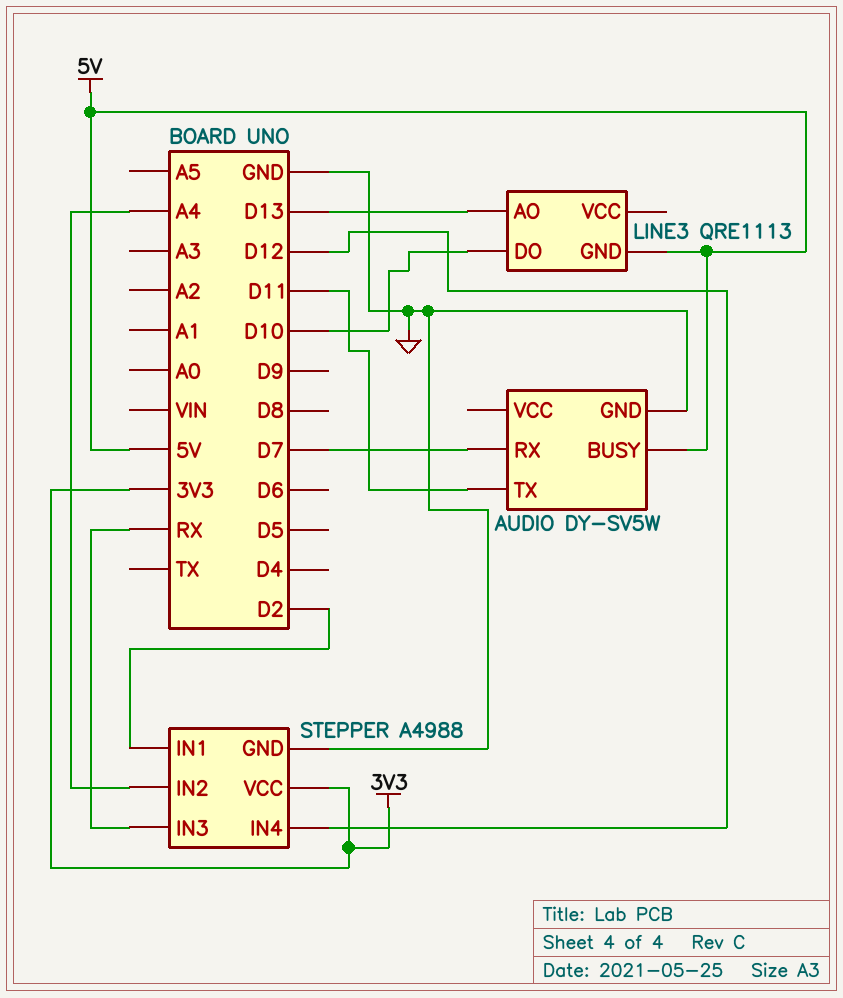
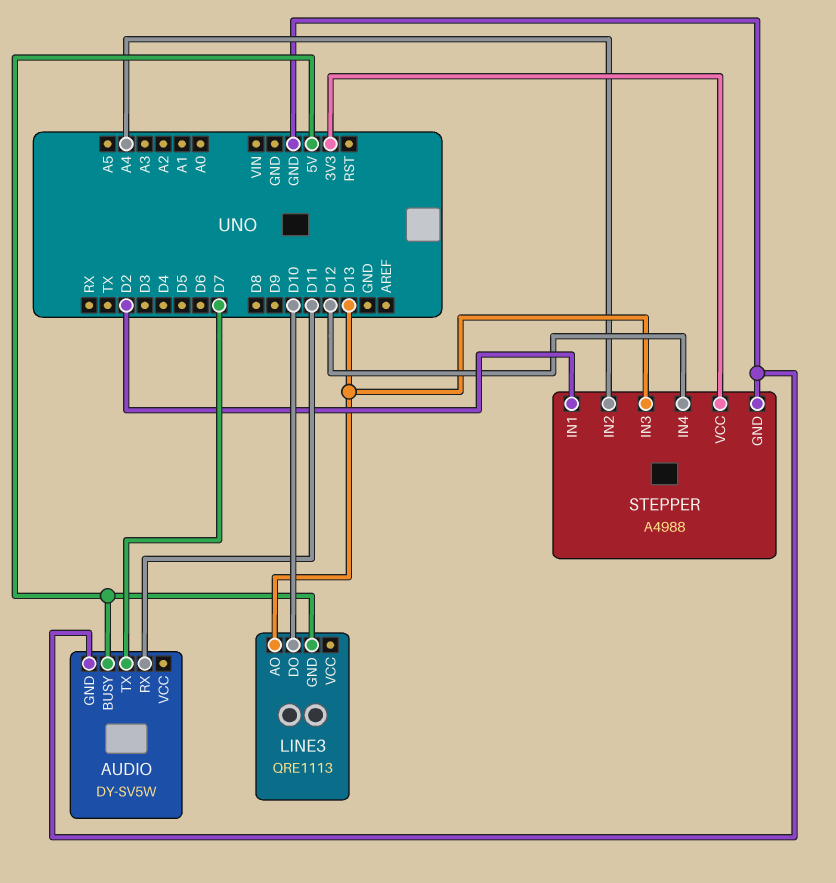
AUDIO pin RX: D7 -> D11
AUDIO pin TX: D11 -> D7
STEPPER pin IN3: RX -> D13

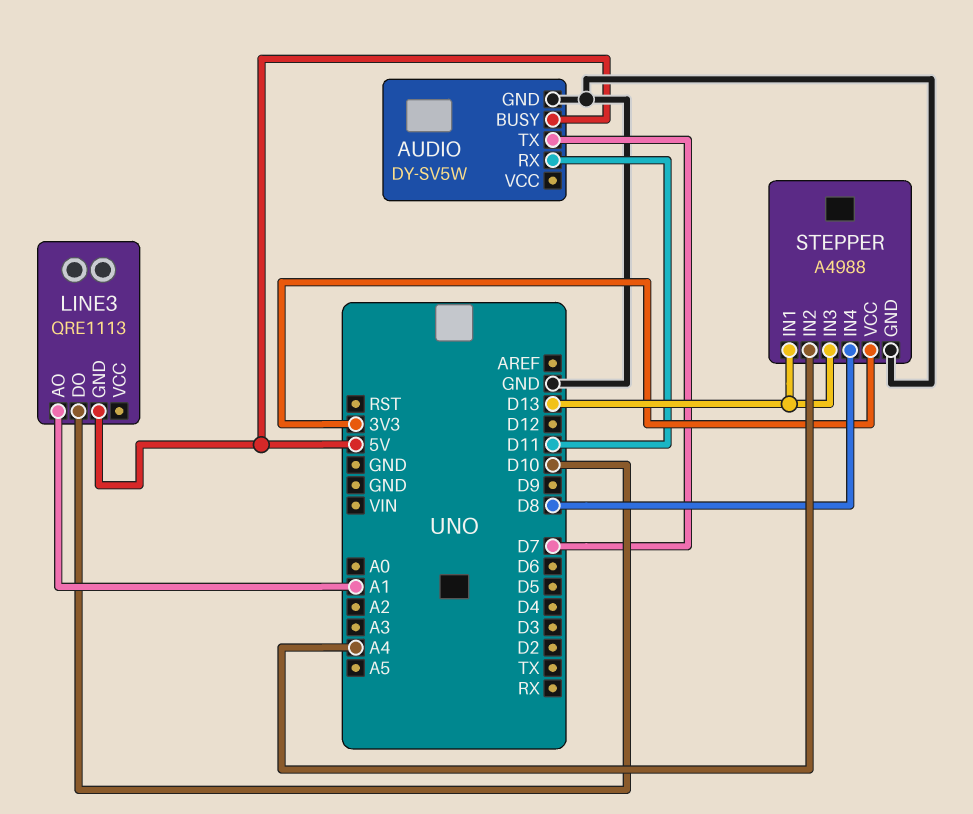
LINE3 pin AO: D13 -> A1
STEPPER pin IN1: D2 -> D13
STEPPER pin IN4: D12 -> D8

